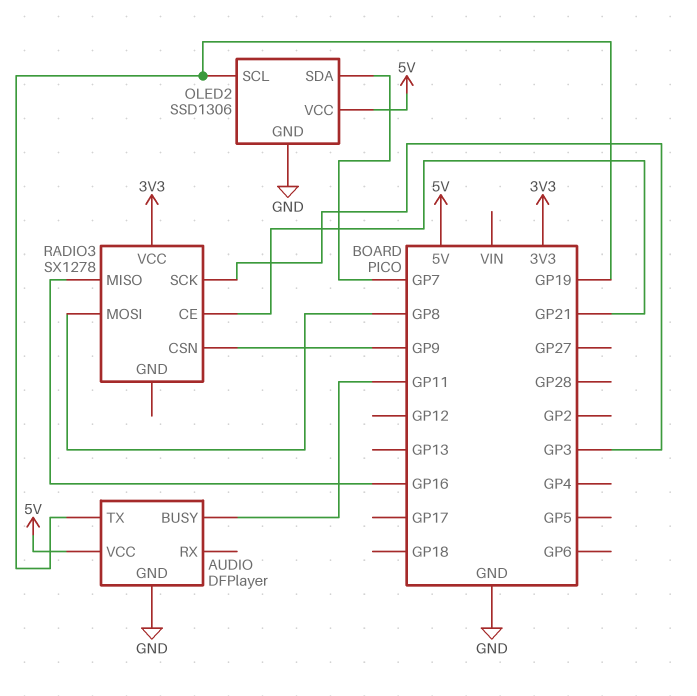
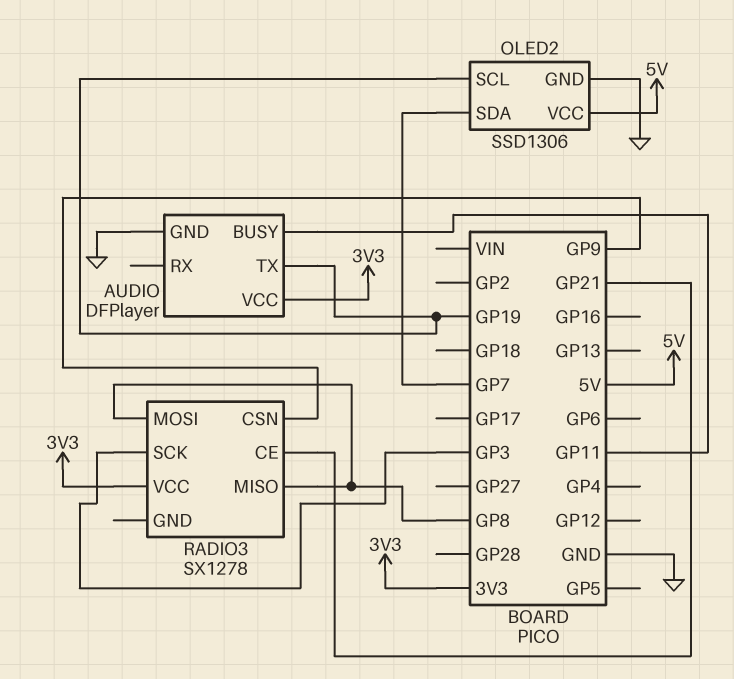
AUDIO pin VCC: 5V -> 3V3
RADIO3 pin MISO: GP16 -> GP8

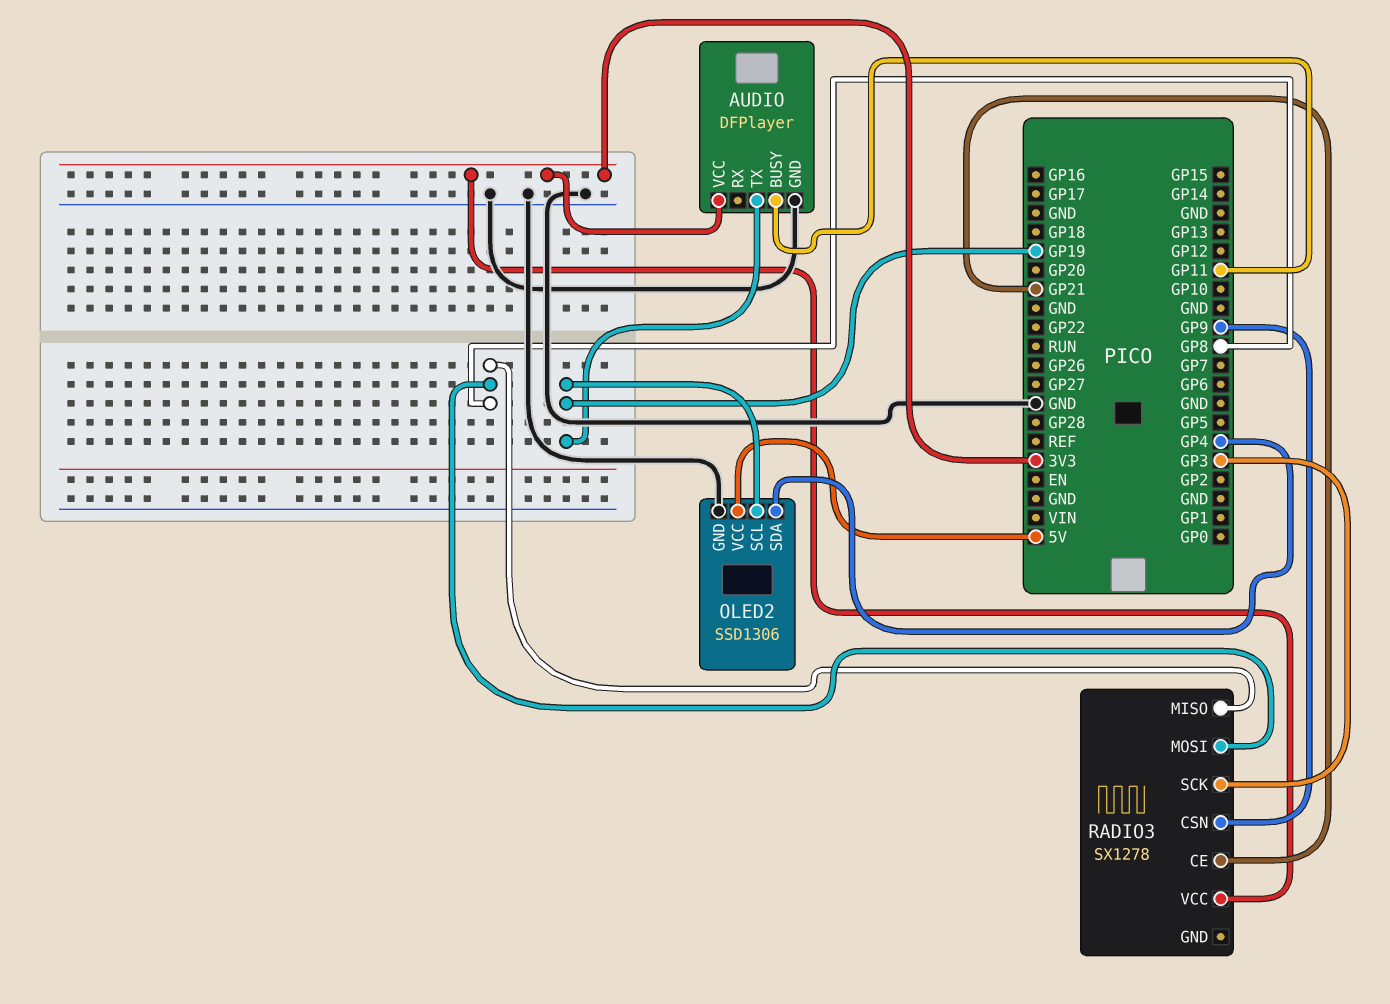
OLED2 pin SDA: GP7 -> GP4

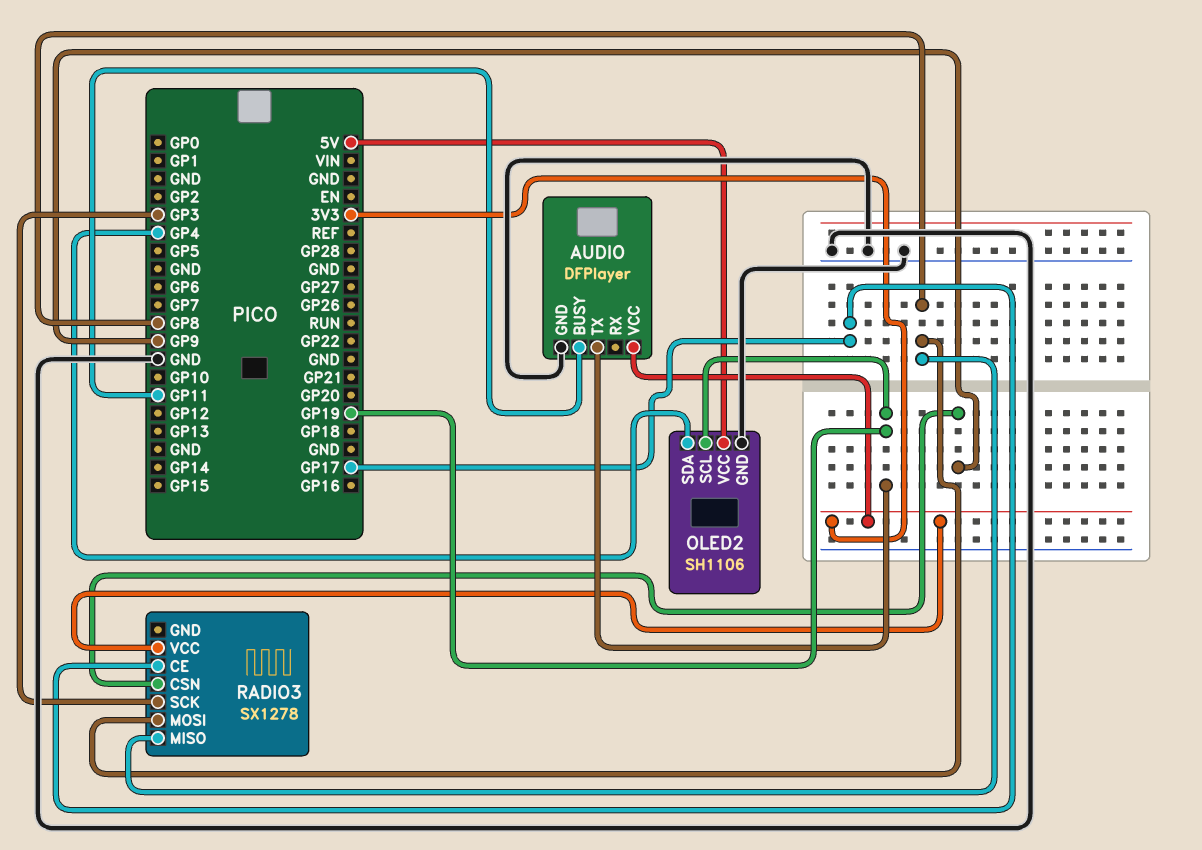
OLED2: SSD1306 -> SH1106
RADIO3 pin CE: GP21 -> GP17

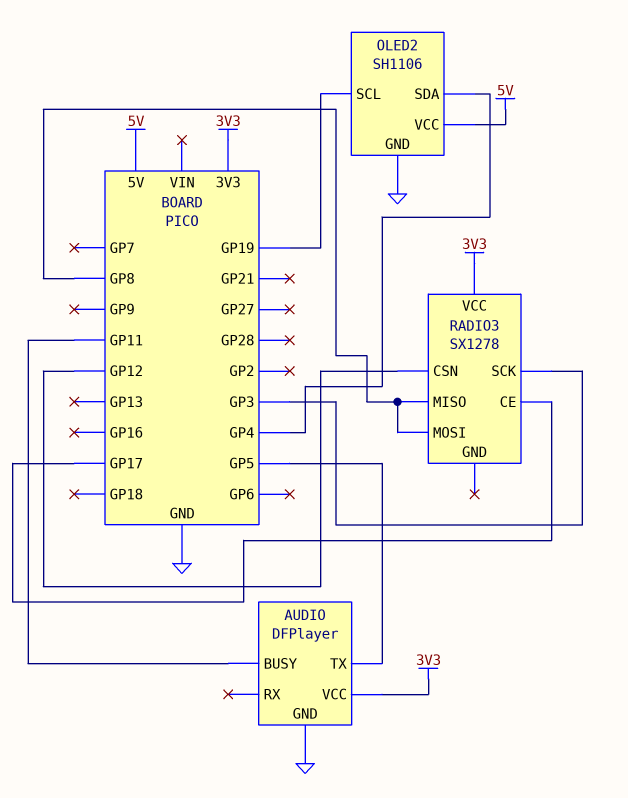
AUDIO pin TX: GP19 -> GP5
RADIO3 pin CSN: GP9 -> GP12

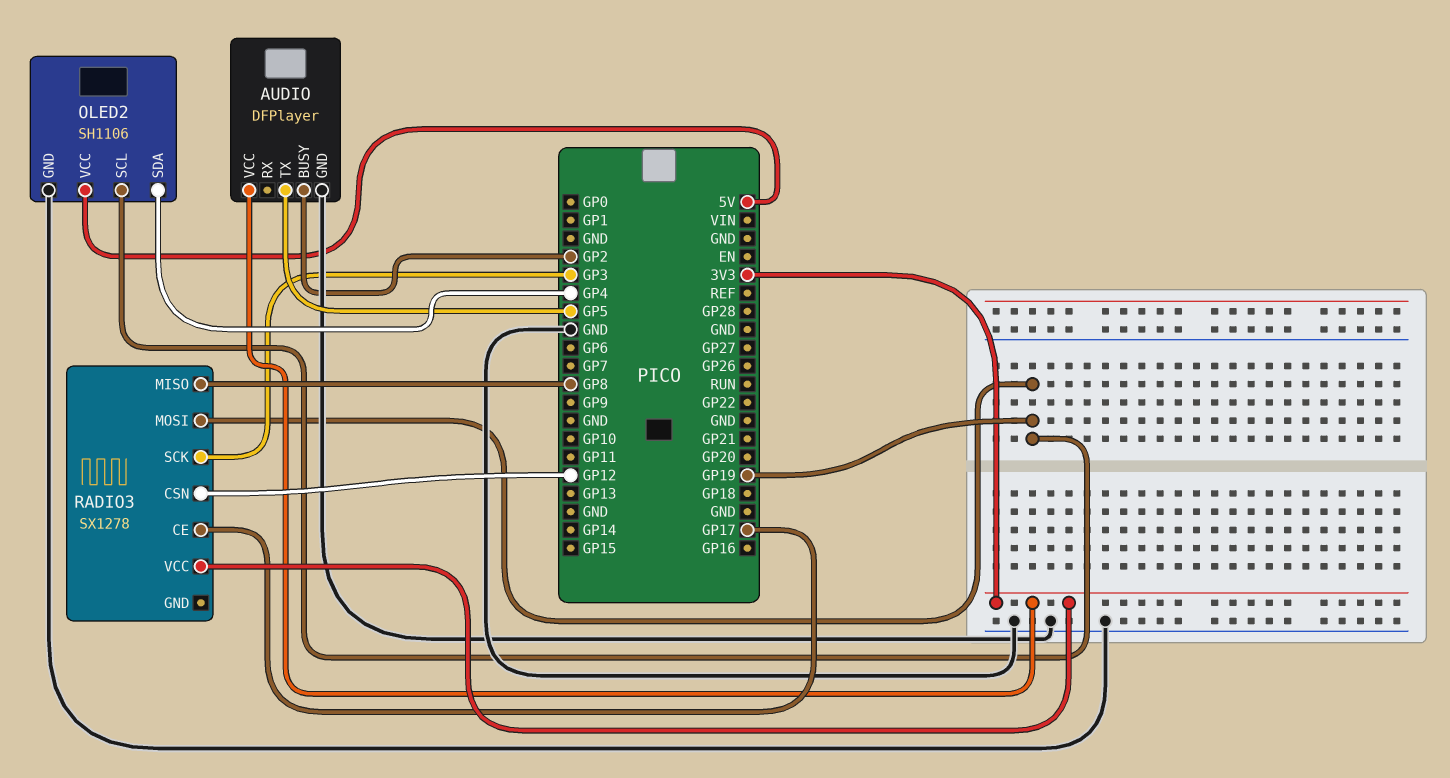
AUDIO pin BUSY: GP11 -> GP2
RADIO3 pin MOSI: GP8 -> GP19

